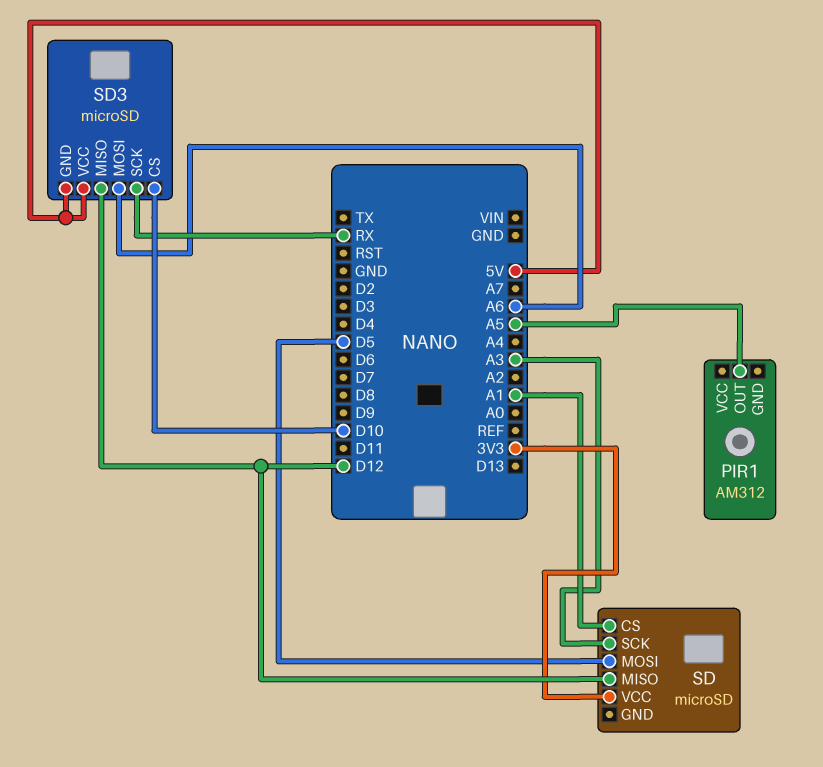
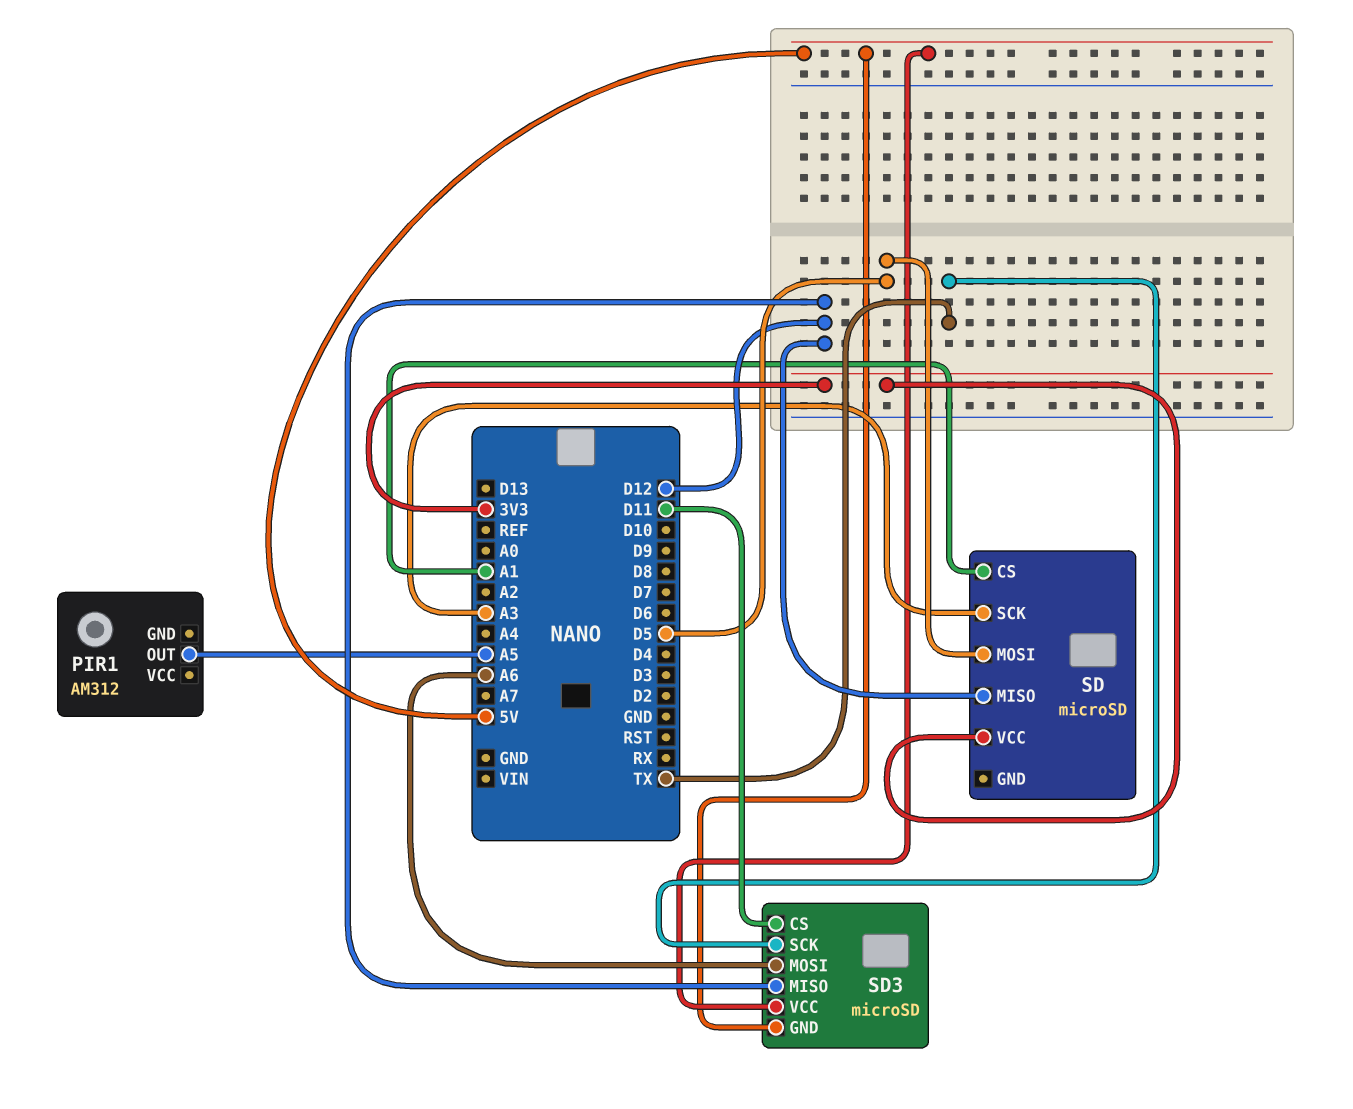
SD3 pin CS: D10 -> D11
SD3 pin SCK: RX -> TX

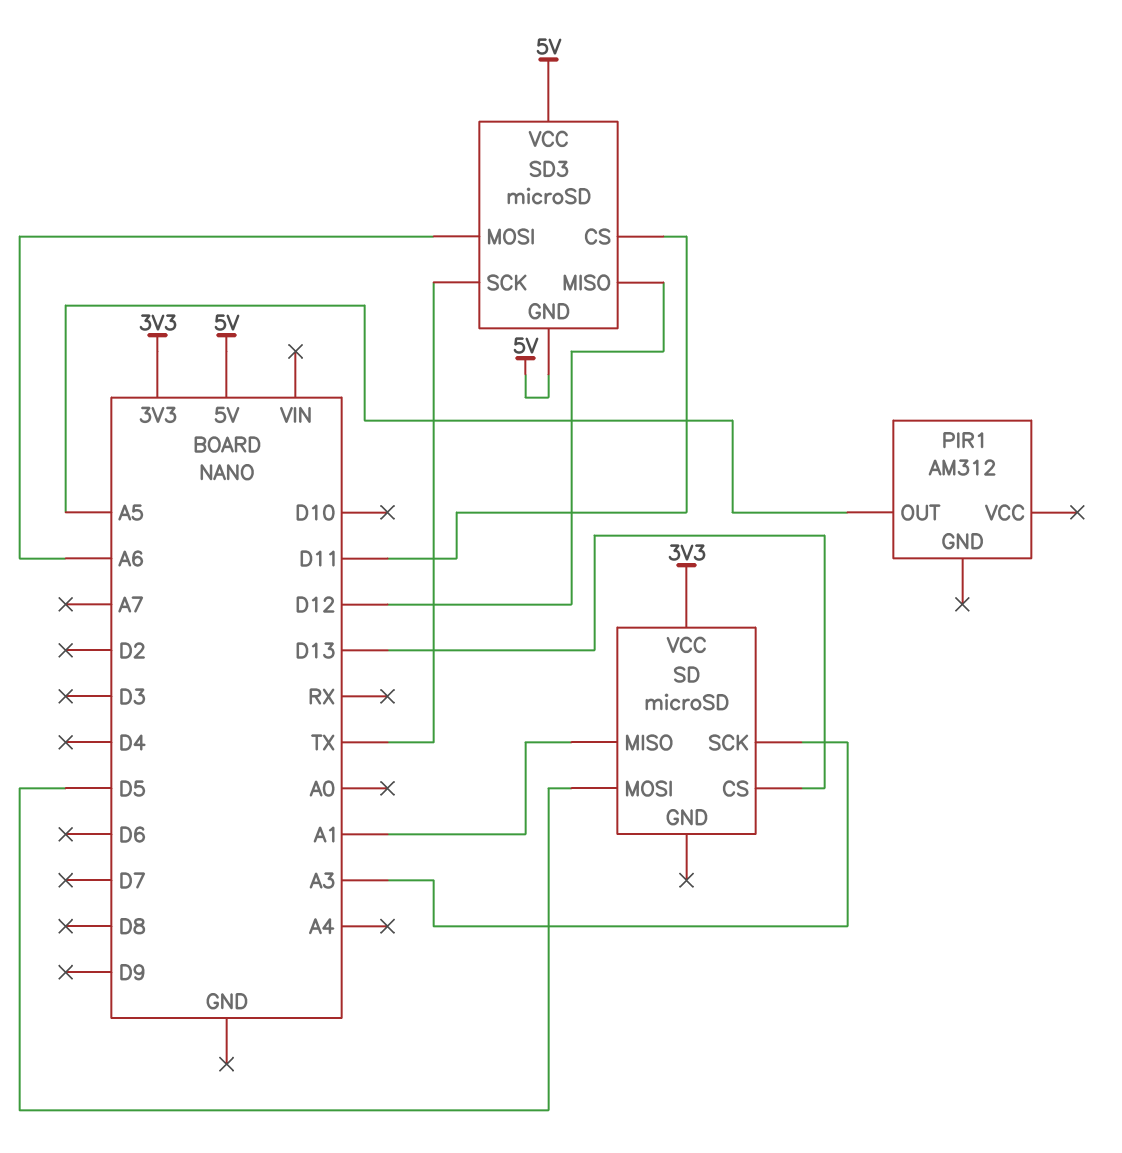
SD pin CS: A1 -> D13
SD pin MISO: D12 -> A1

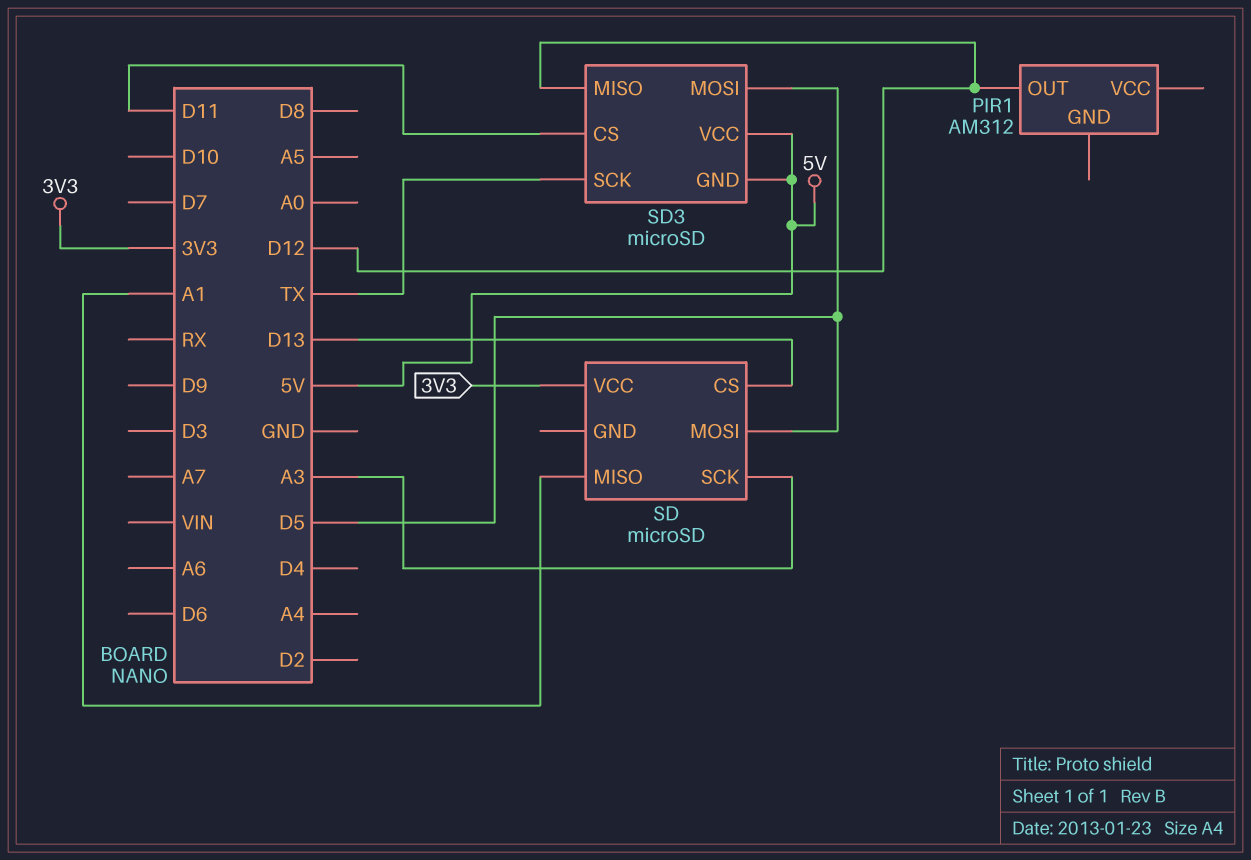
PIR1 pin OUT: A5 -> D12
SD3 pin MOSI: A6 -> D5

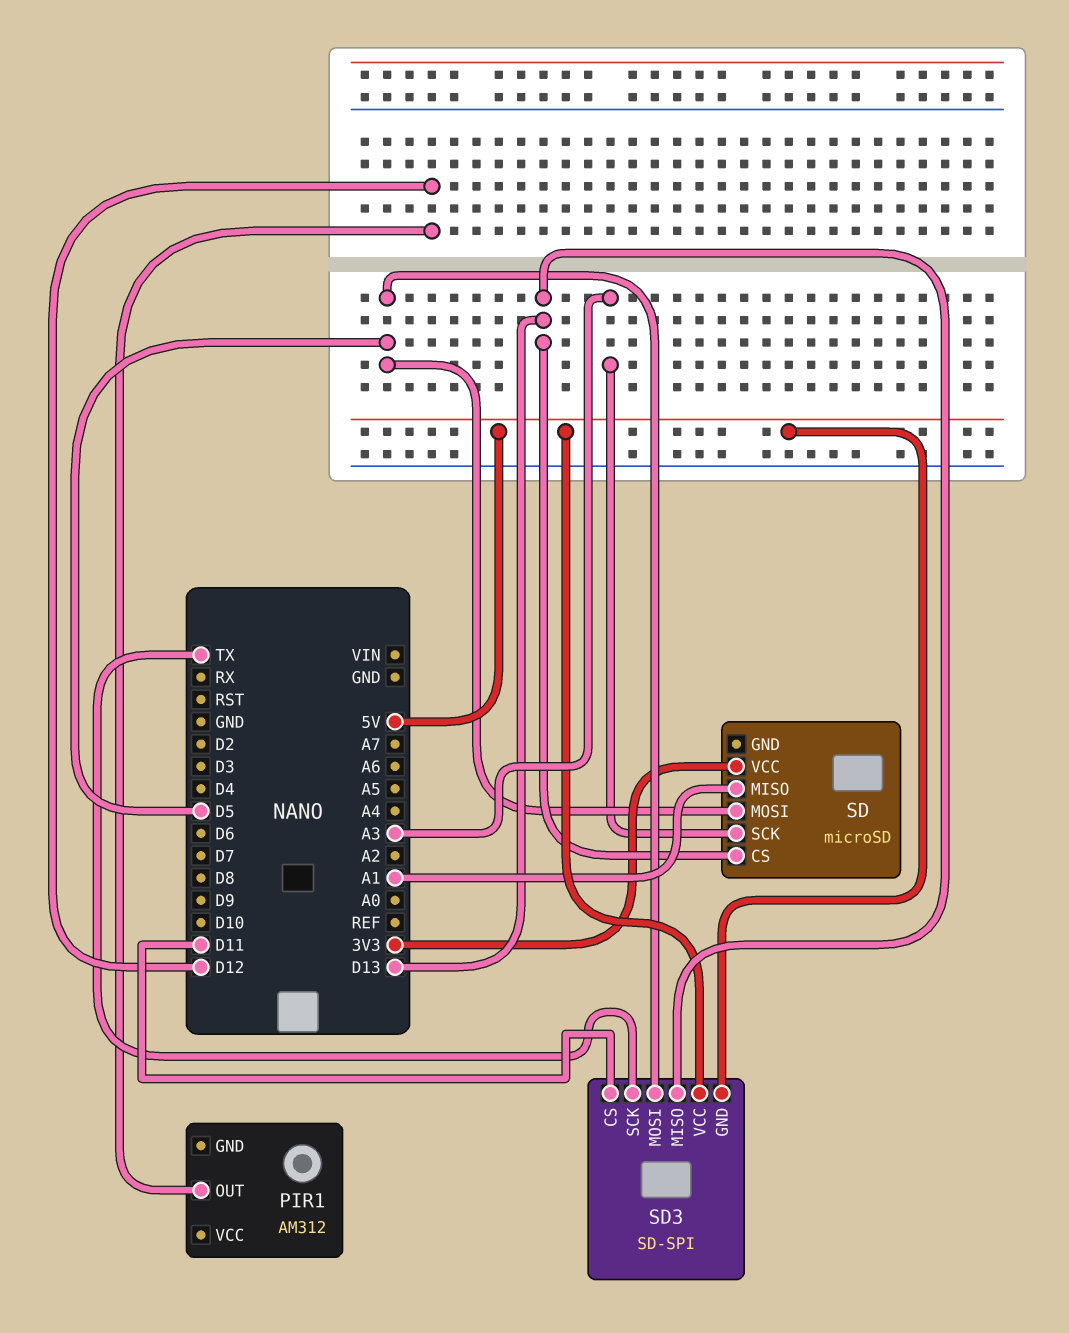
SD3: microSD -> SD-SPI
SD3 pin MISO: D12 -> D13

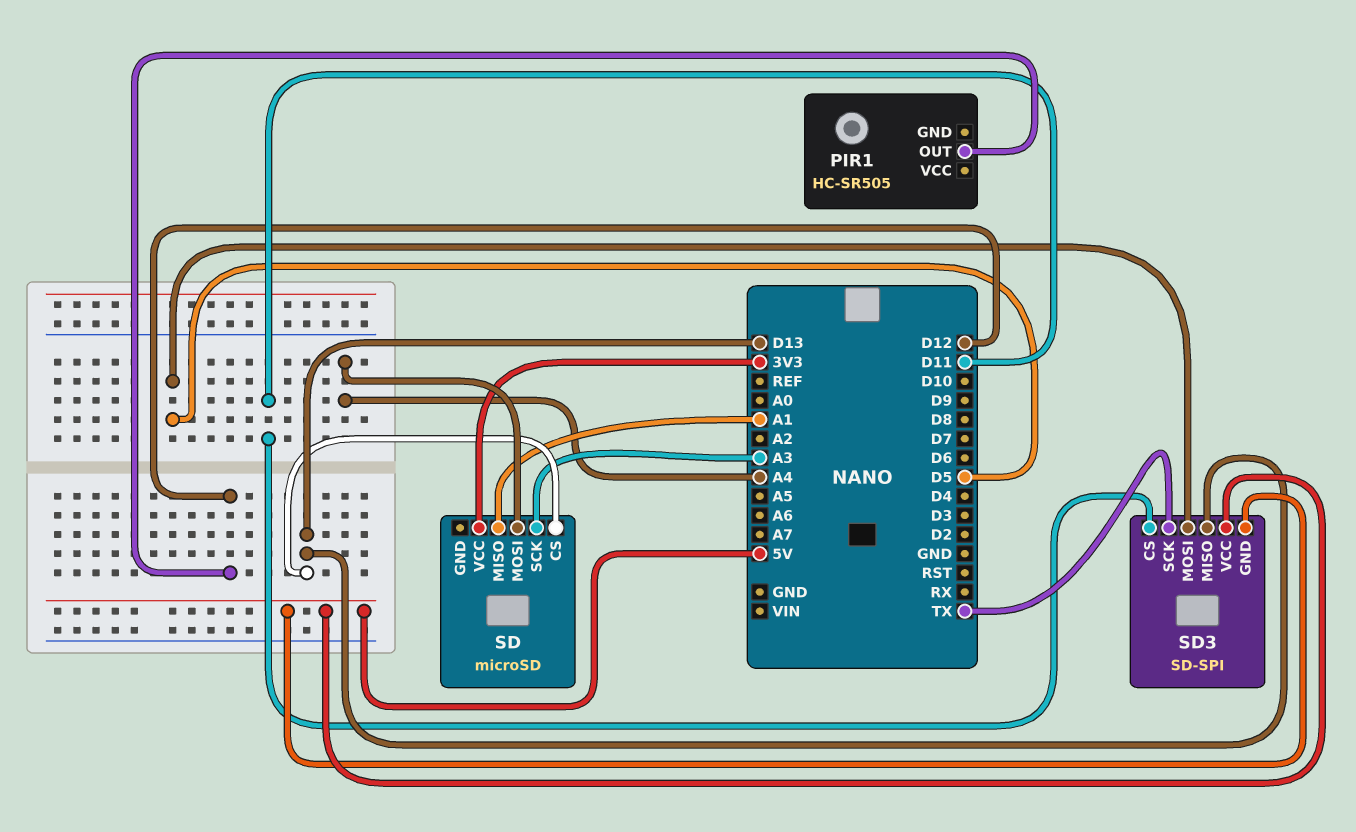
PIR1: AM312 -> HC-SR505
SD pin MOSI: D5 -> A4

